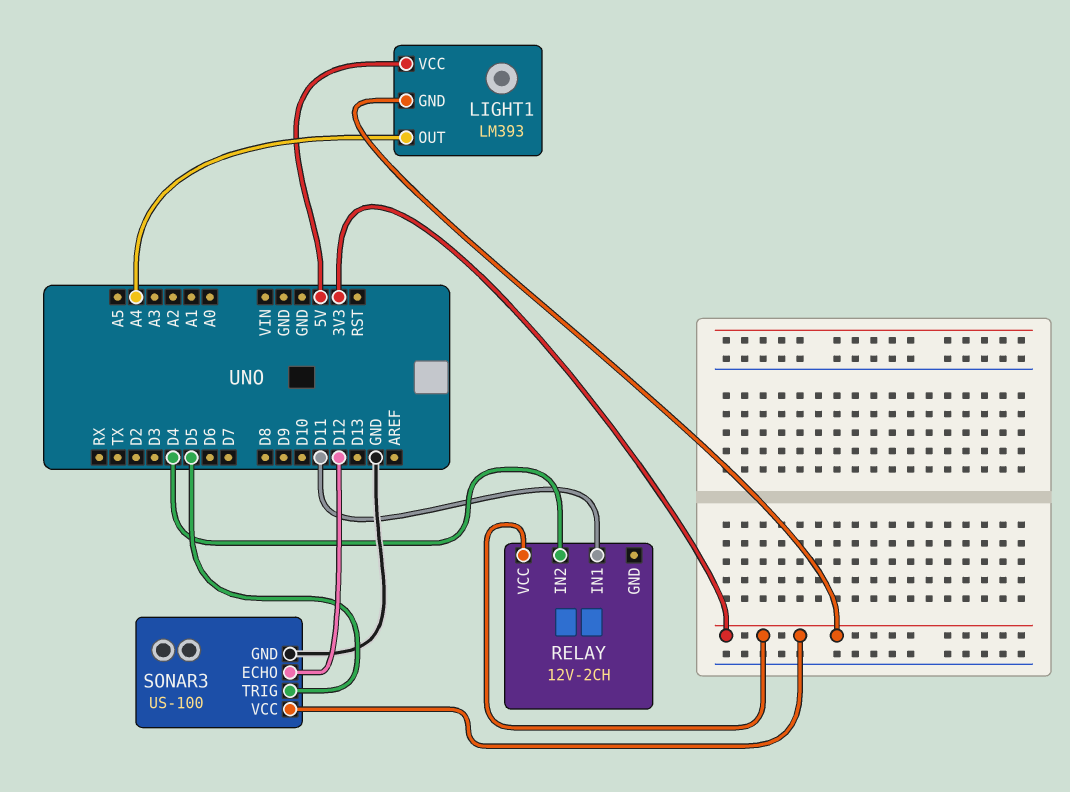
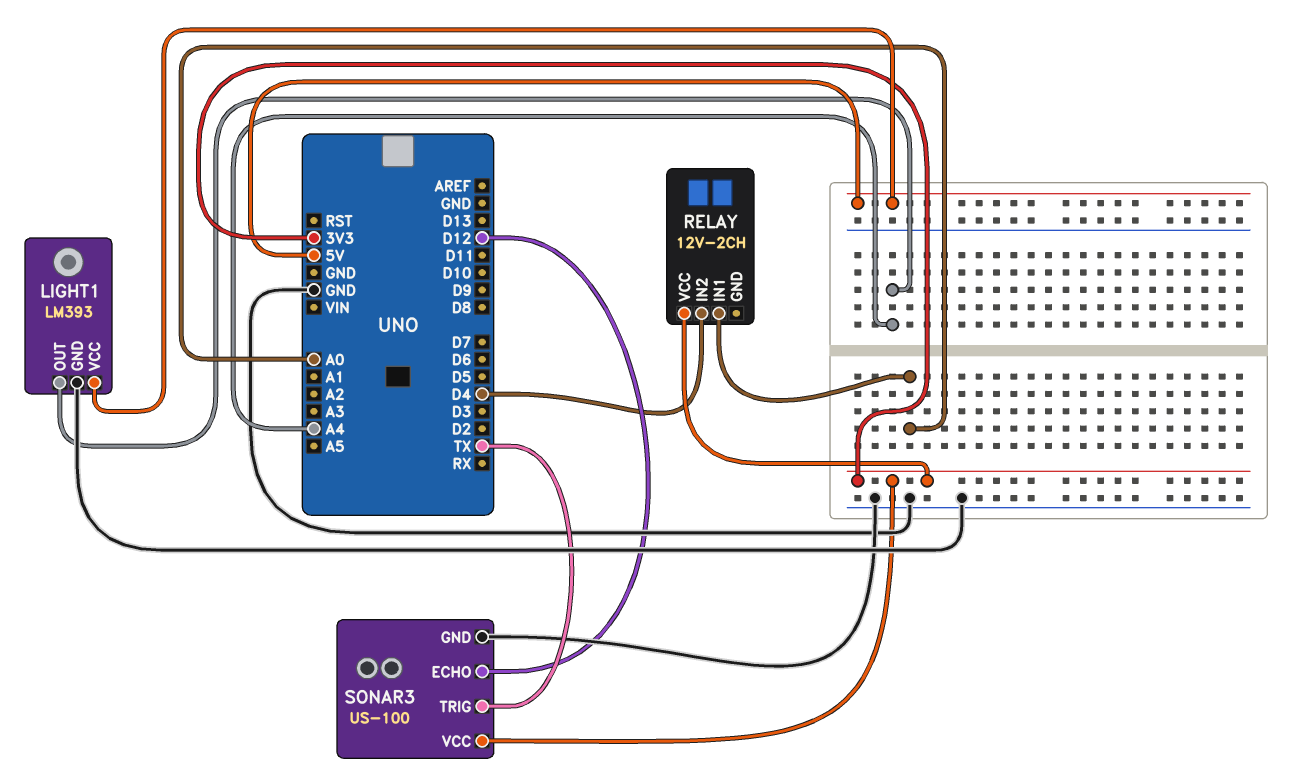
LIGHT1 pin GND: 3V3 -> GND
RELAY pin IN1: D11 -> A0
SONAR3 pin TRIG: D5 -> TX

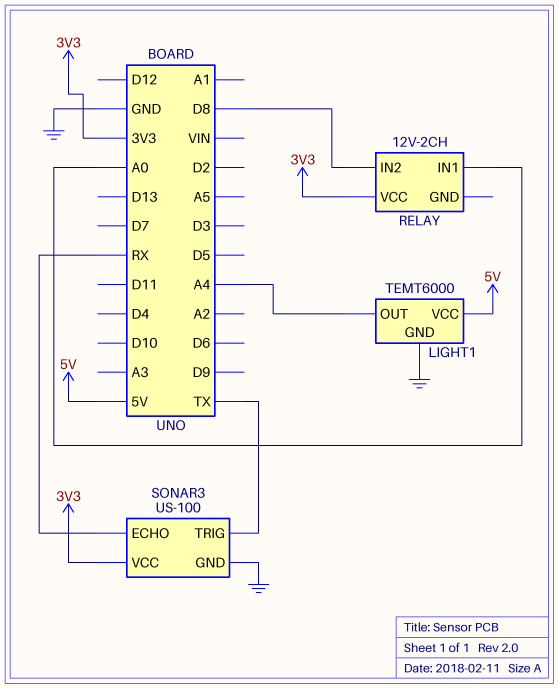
LIGHT1: LM393 -> TEMT6000
RELAY pin IN2: D4 -> D8
SONAR3 pin ECHO: D12 -> RX

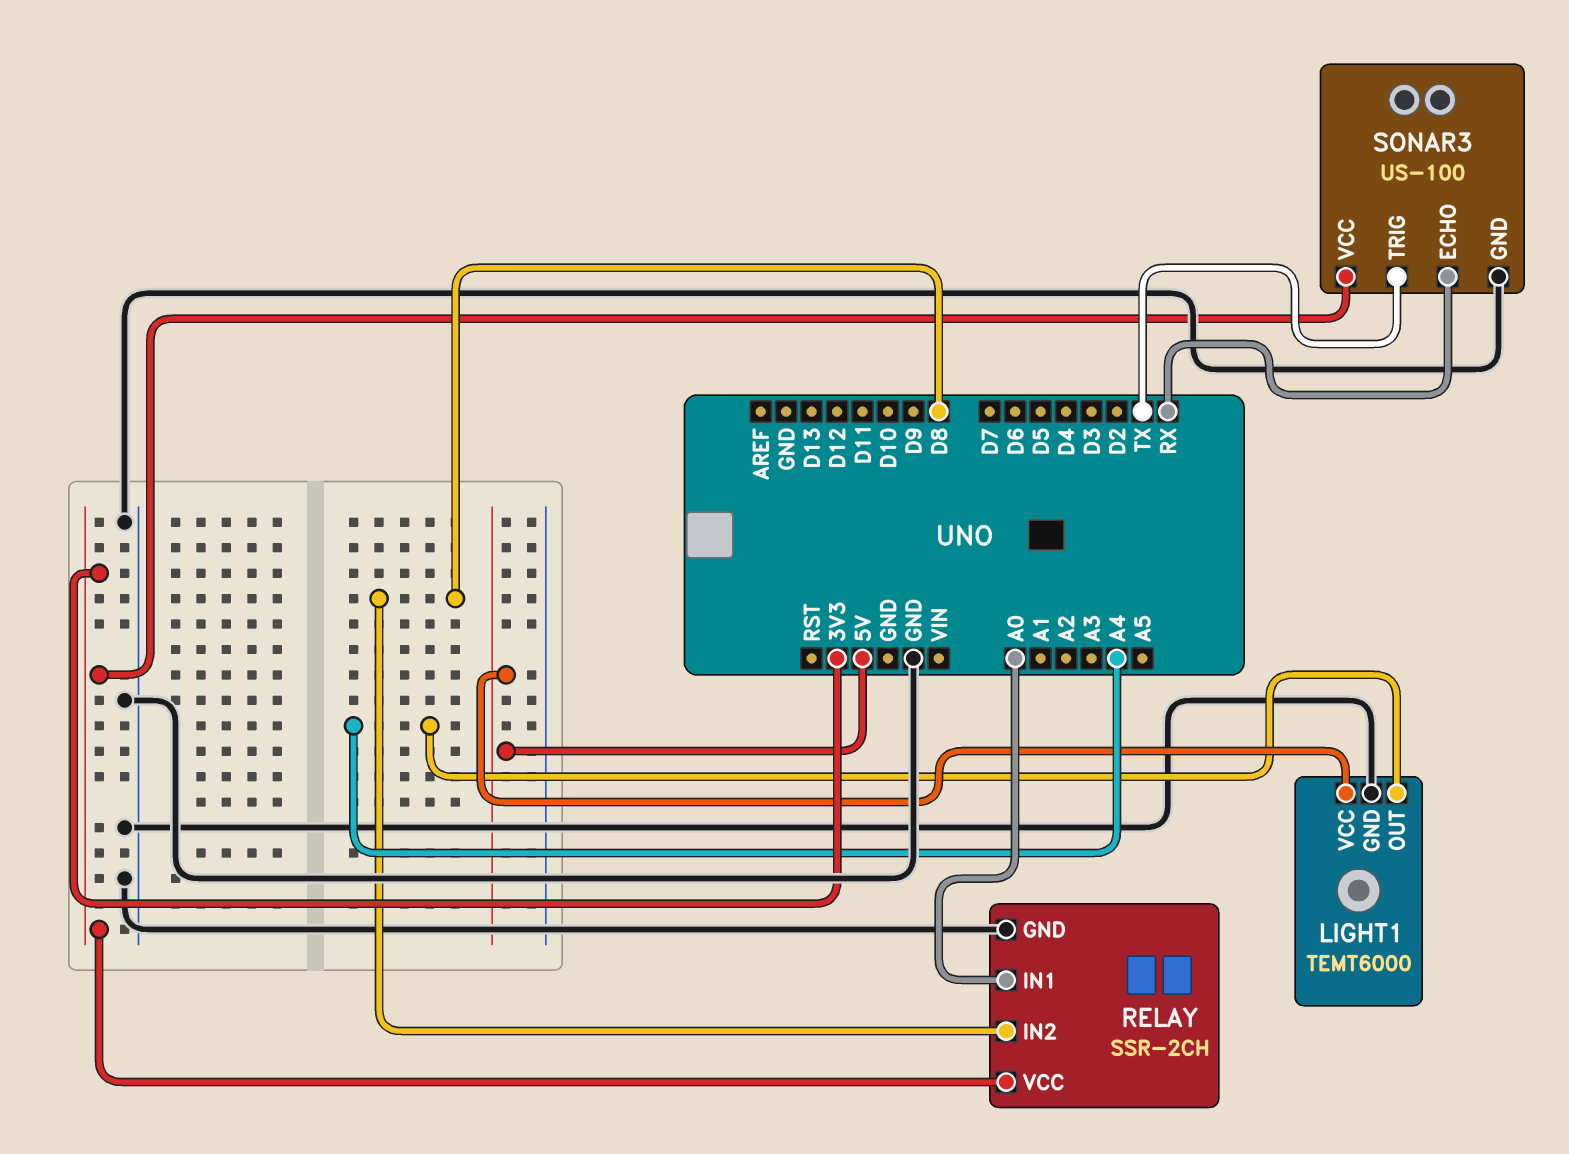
RELAY: 12V-2CH -> SSR-2CH
RELAY pin GND: none -> GND

